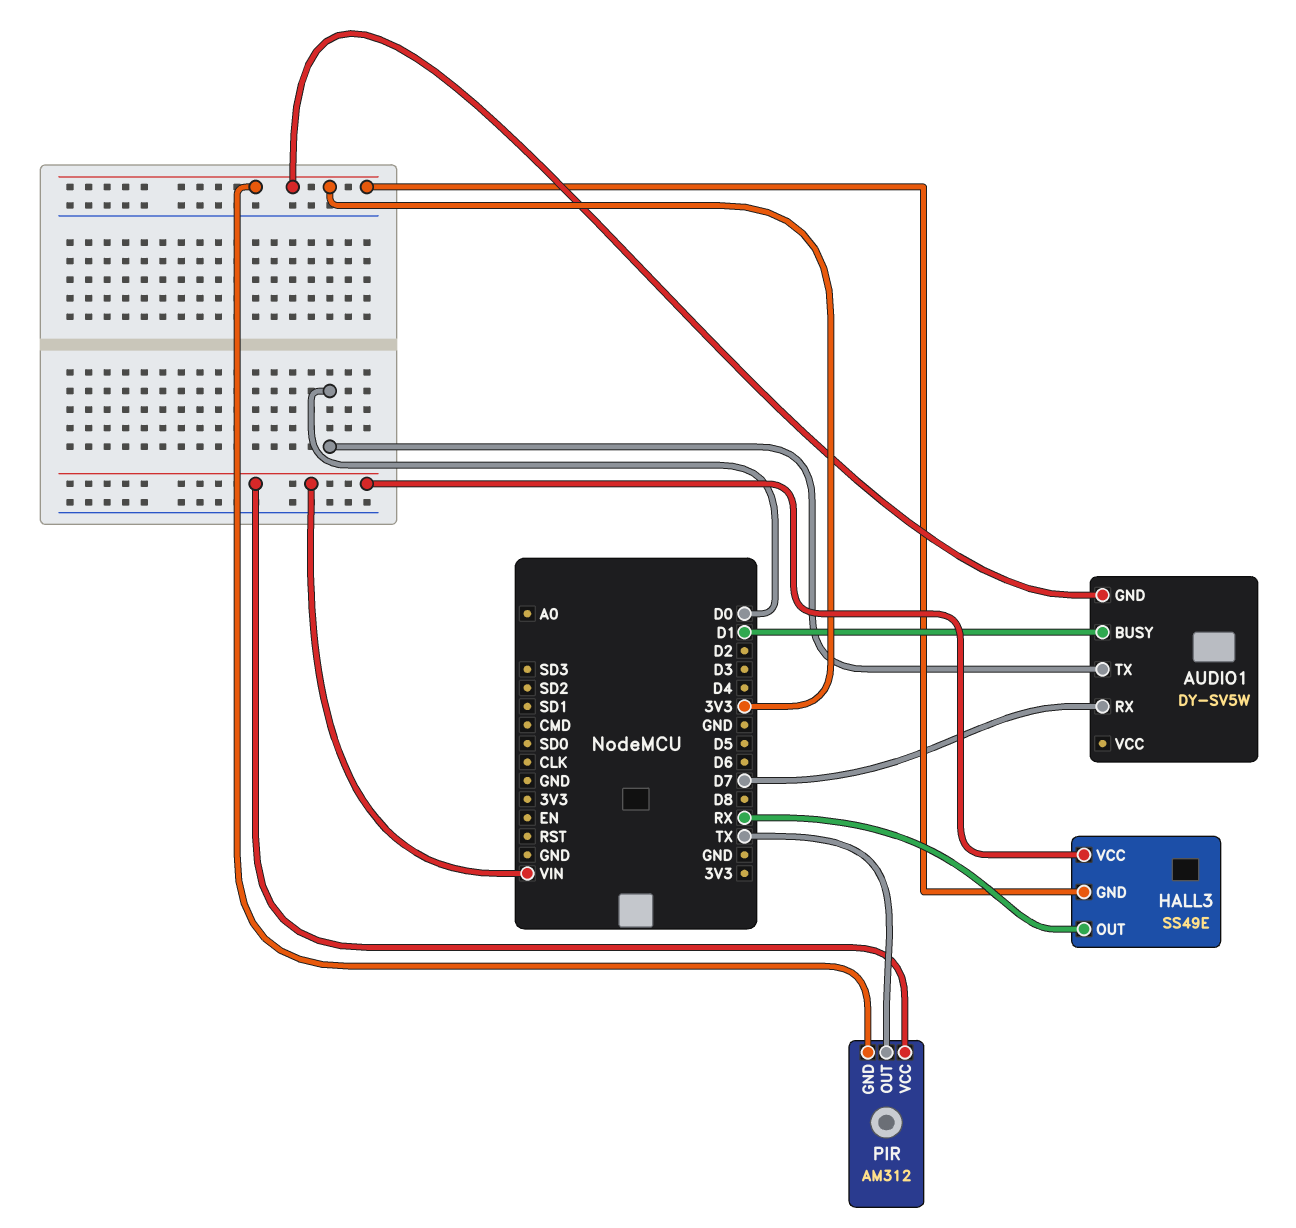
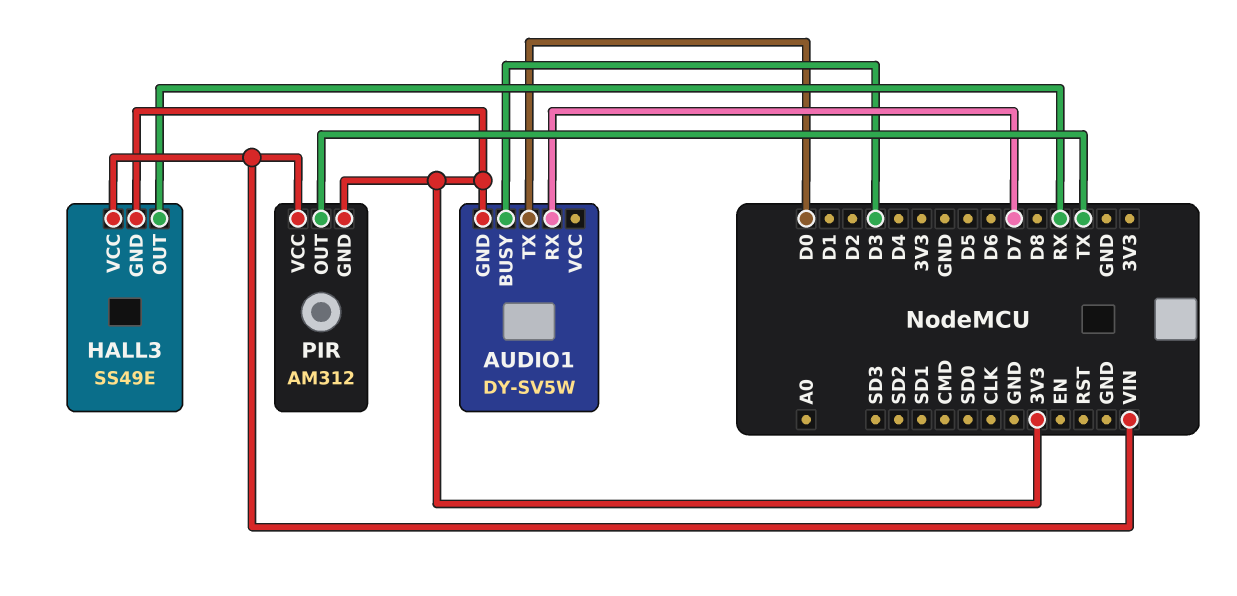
AUDIO1 pin BUSY: D1 -> D3

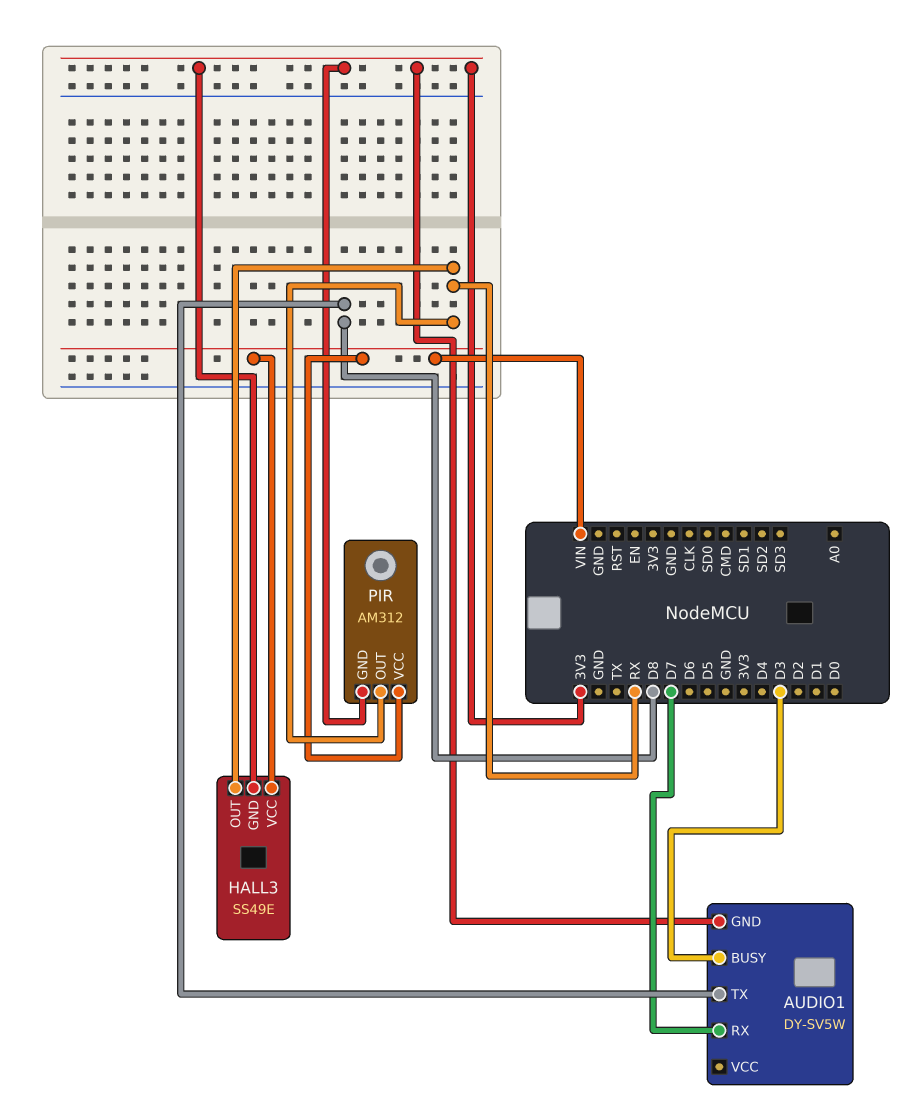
AUDIO1 pin TX: D0 -> D8
PIR pin OUT: TX -> RX

